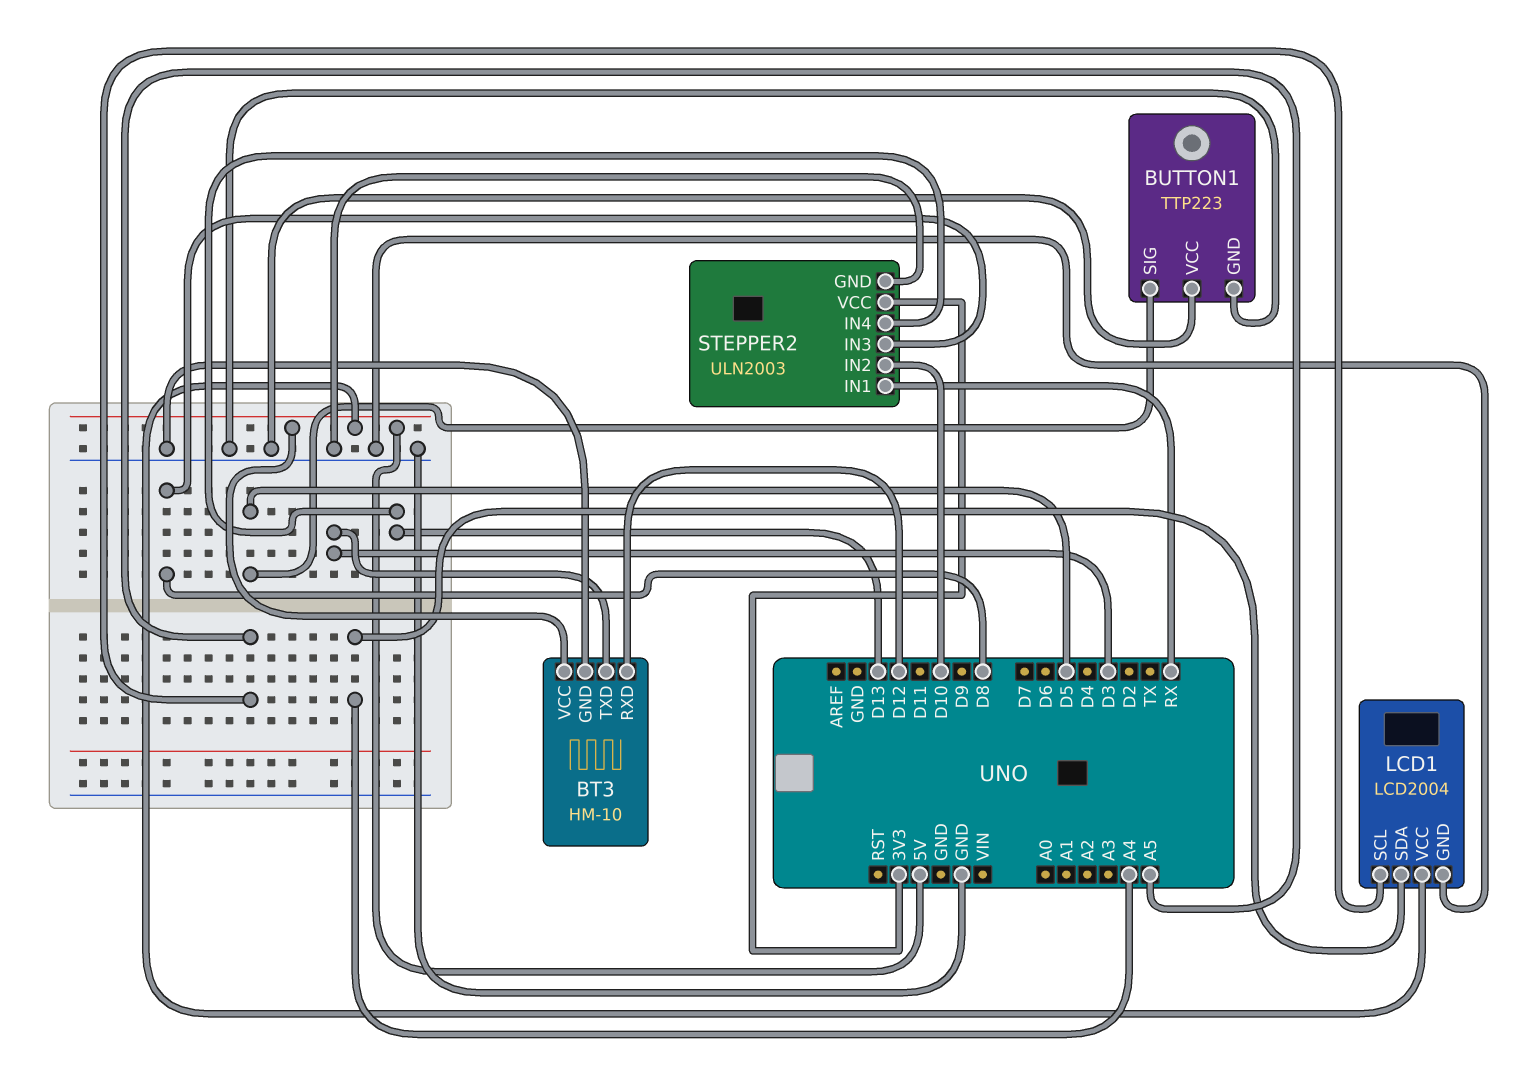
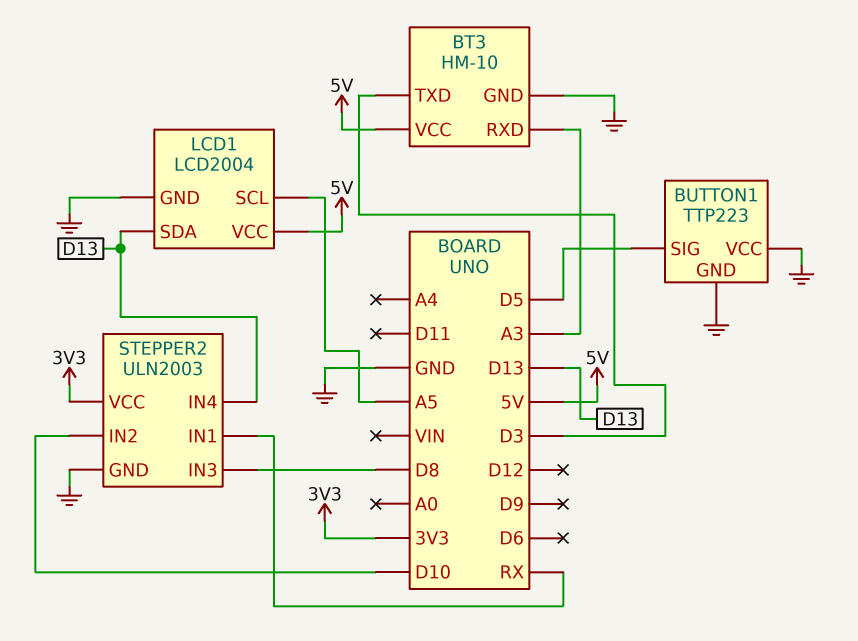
BT3 pin RXD: D12 -> A3
LCD1 pin SDA: A4 -> D13

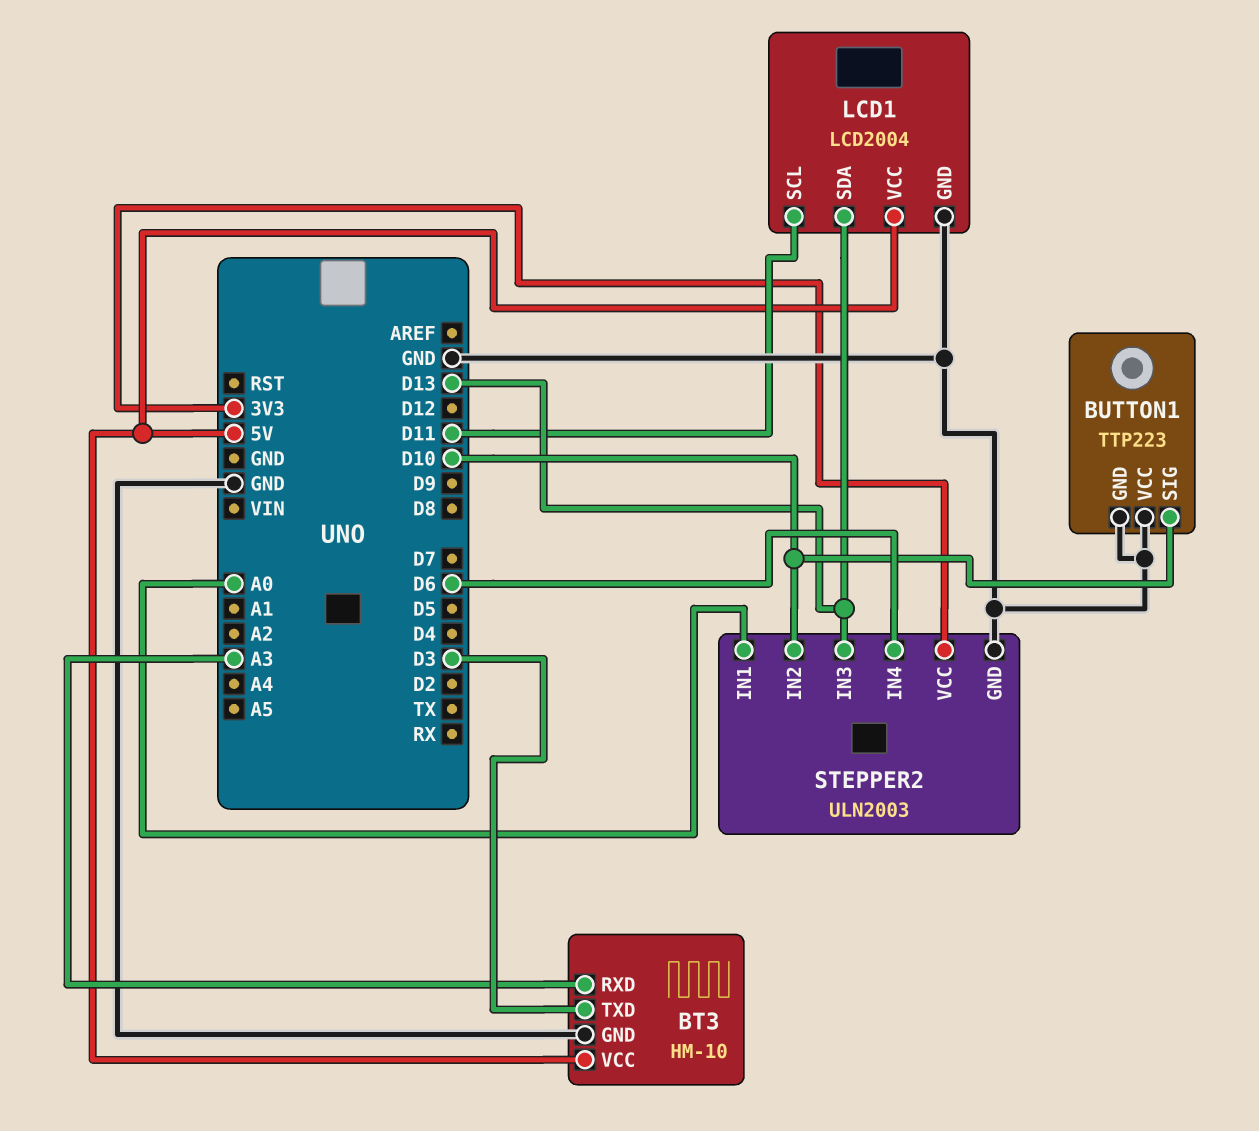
BUTTON1 pin SIG: D5 -> D10
LCD1 pin SCL: A5 -> D11
STEPPER2 pin IN1: RX -> A0
STEPPER2 pin IN3: D8 -> D13
STEPPER2 pin IN4: D13 -> D6

